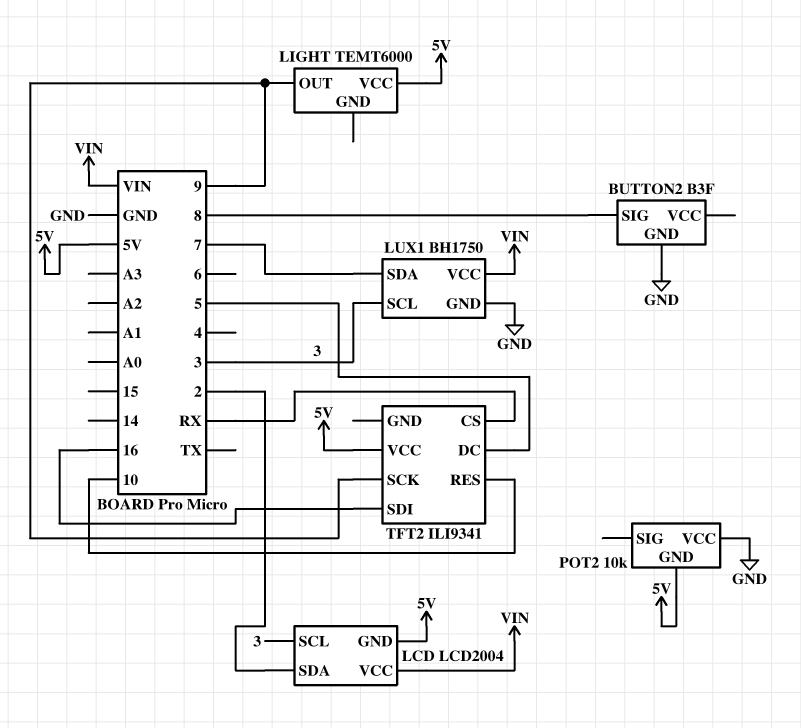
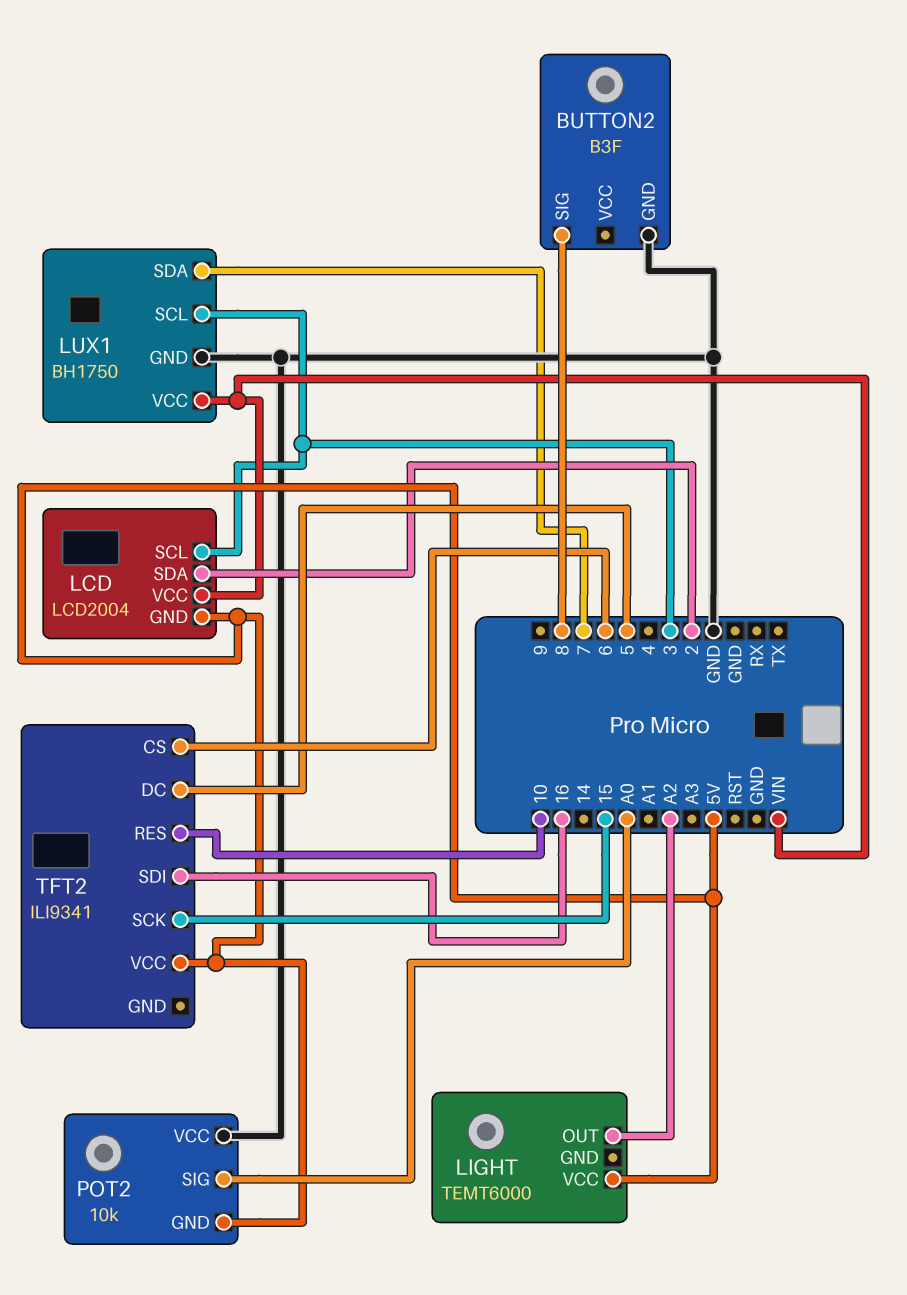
LIGHT pin OUT: 9 -> A2
POT2 pin SIG: none -> A0
TFT2 pin CS: RX -> 6
TFT2 pin SCK: 9 -> 15

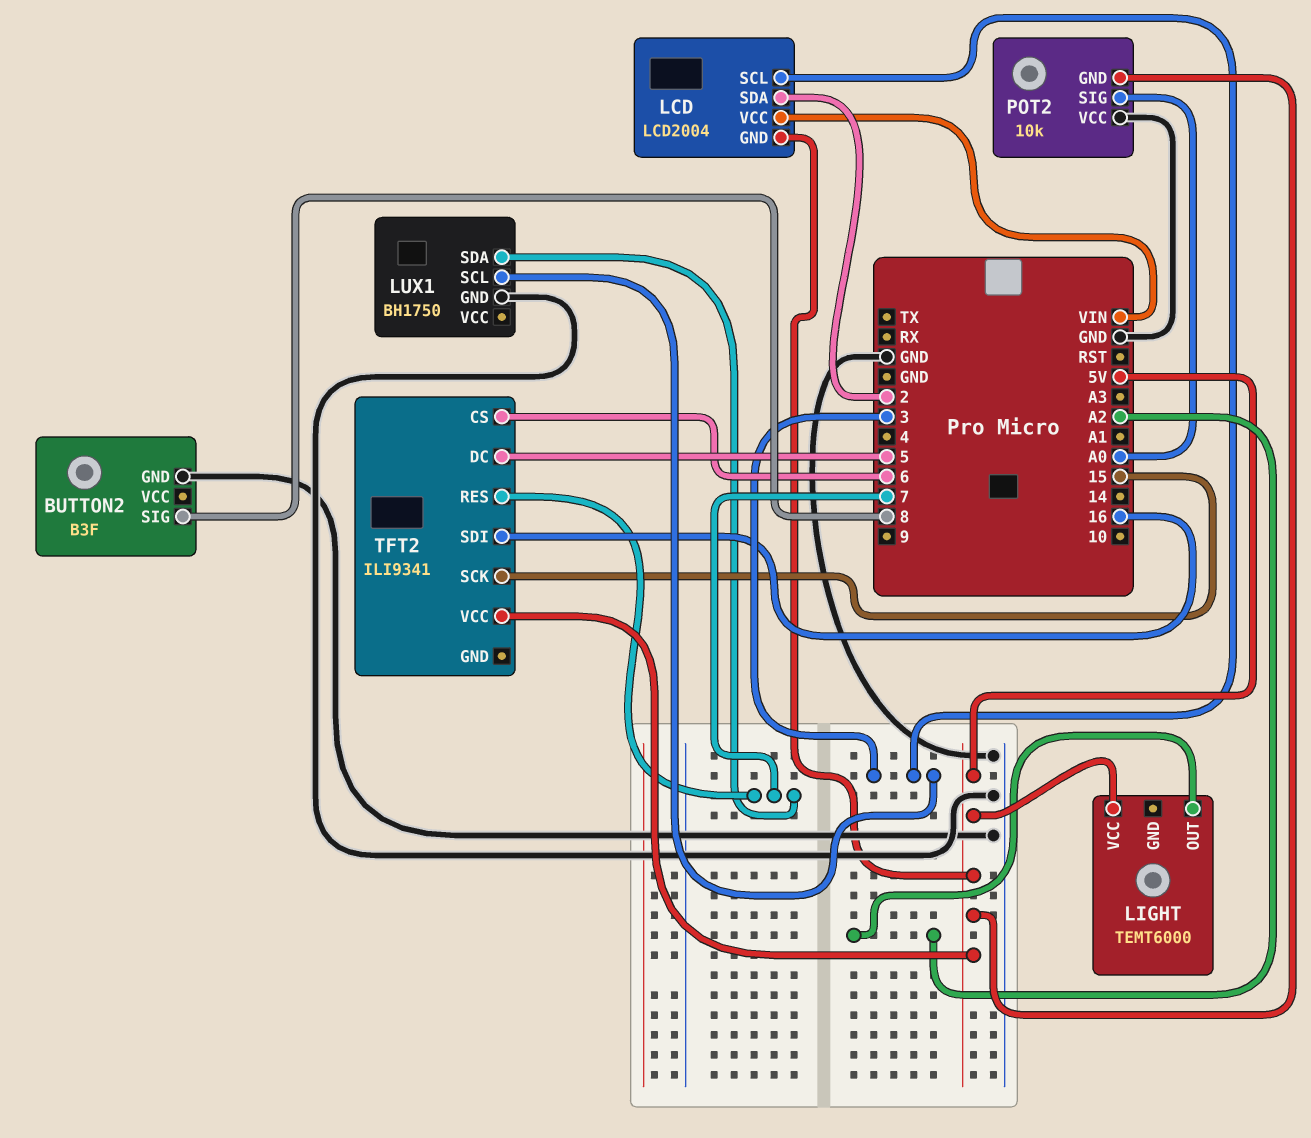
LUX1 pin VCC: VIN -> none
TFT2 pin RES: 10 -> 7

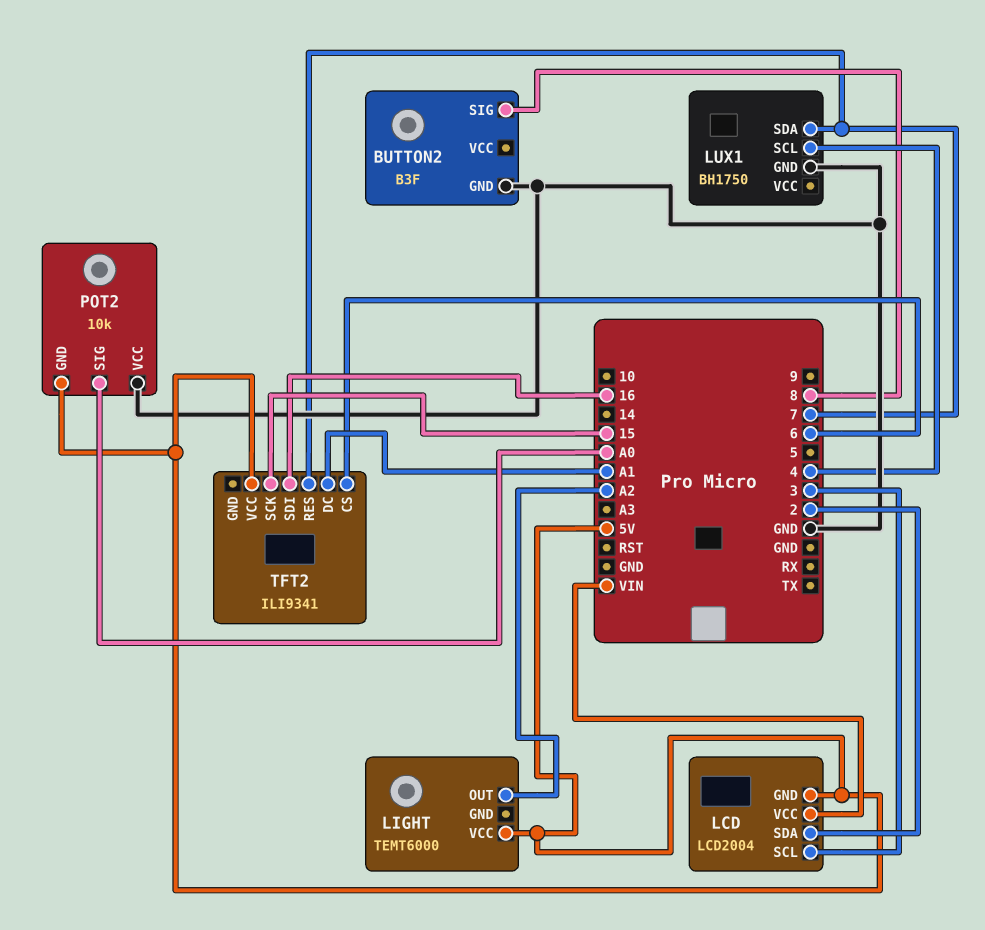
LUX1 pin SCL: 3 -> 4
TFT2 pin DC: 5 -> A1

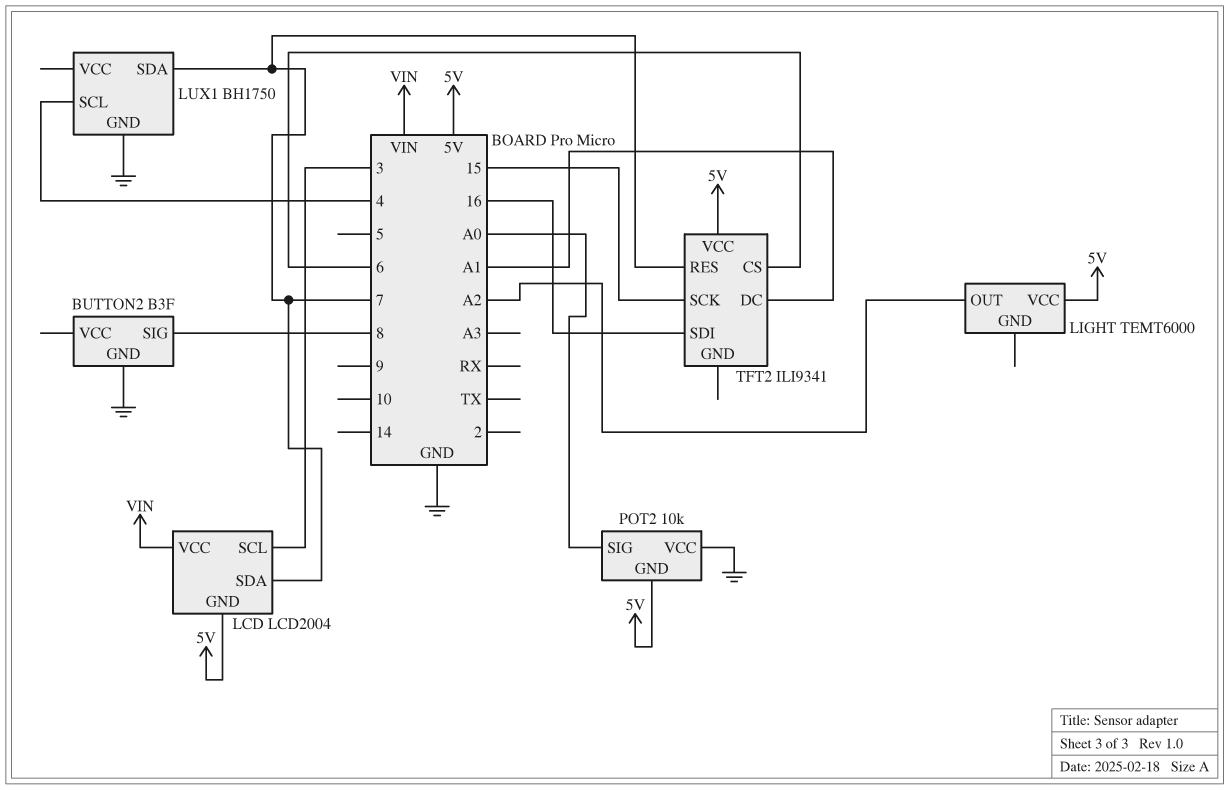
LCD pin SDA: 2 -> 7

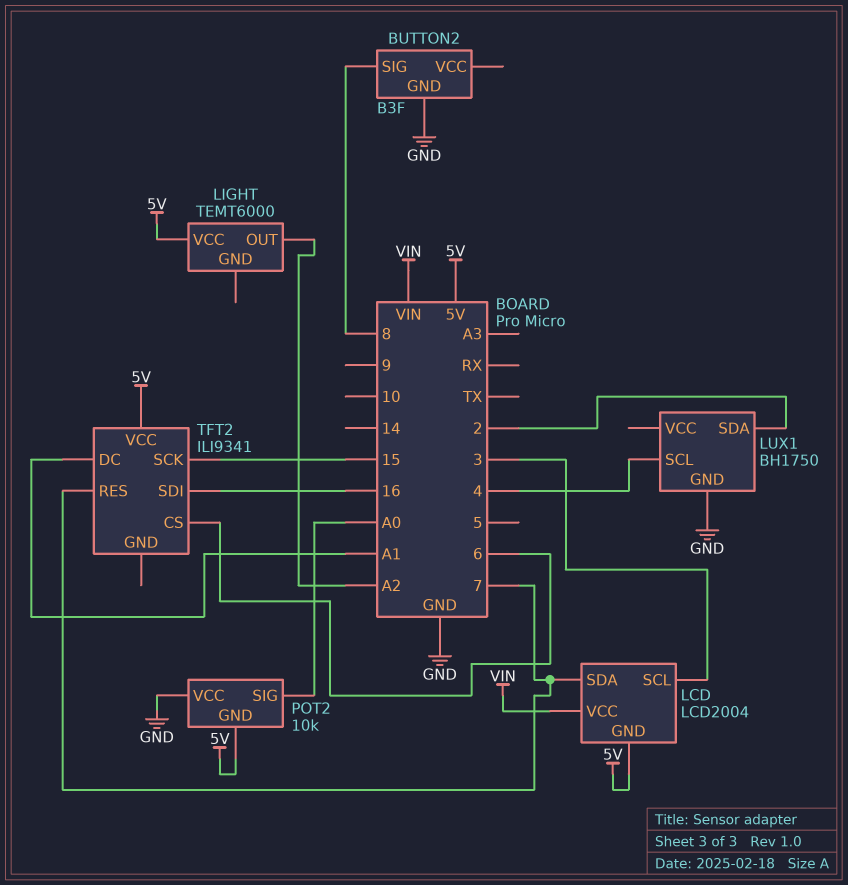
LUX1 pin SDA: 7 -> 2

